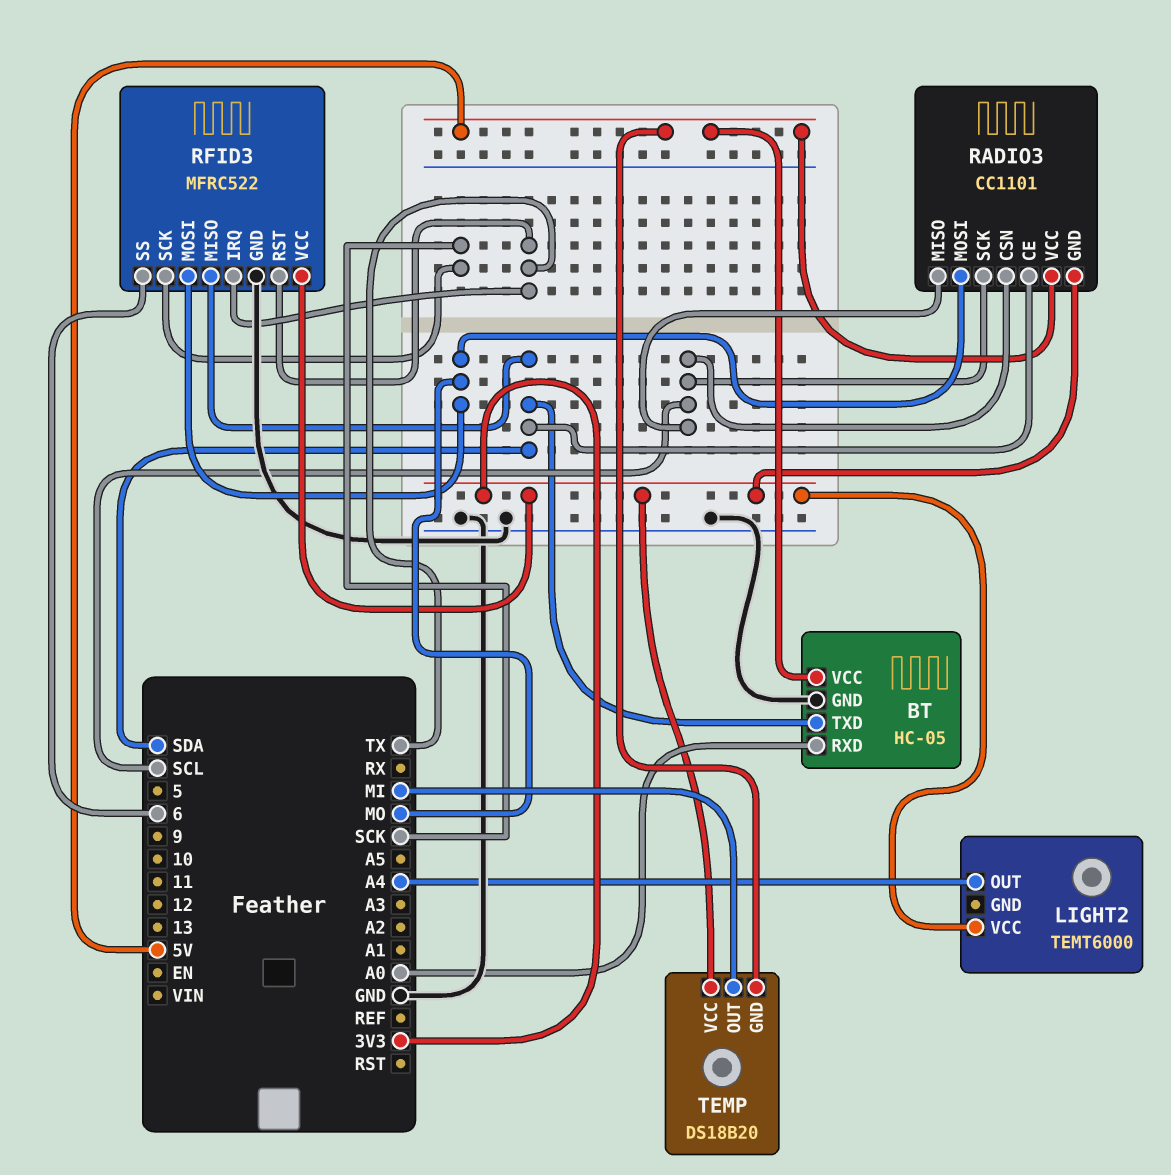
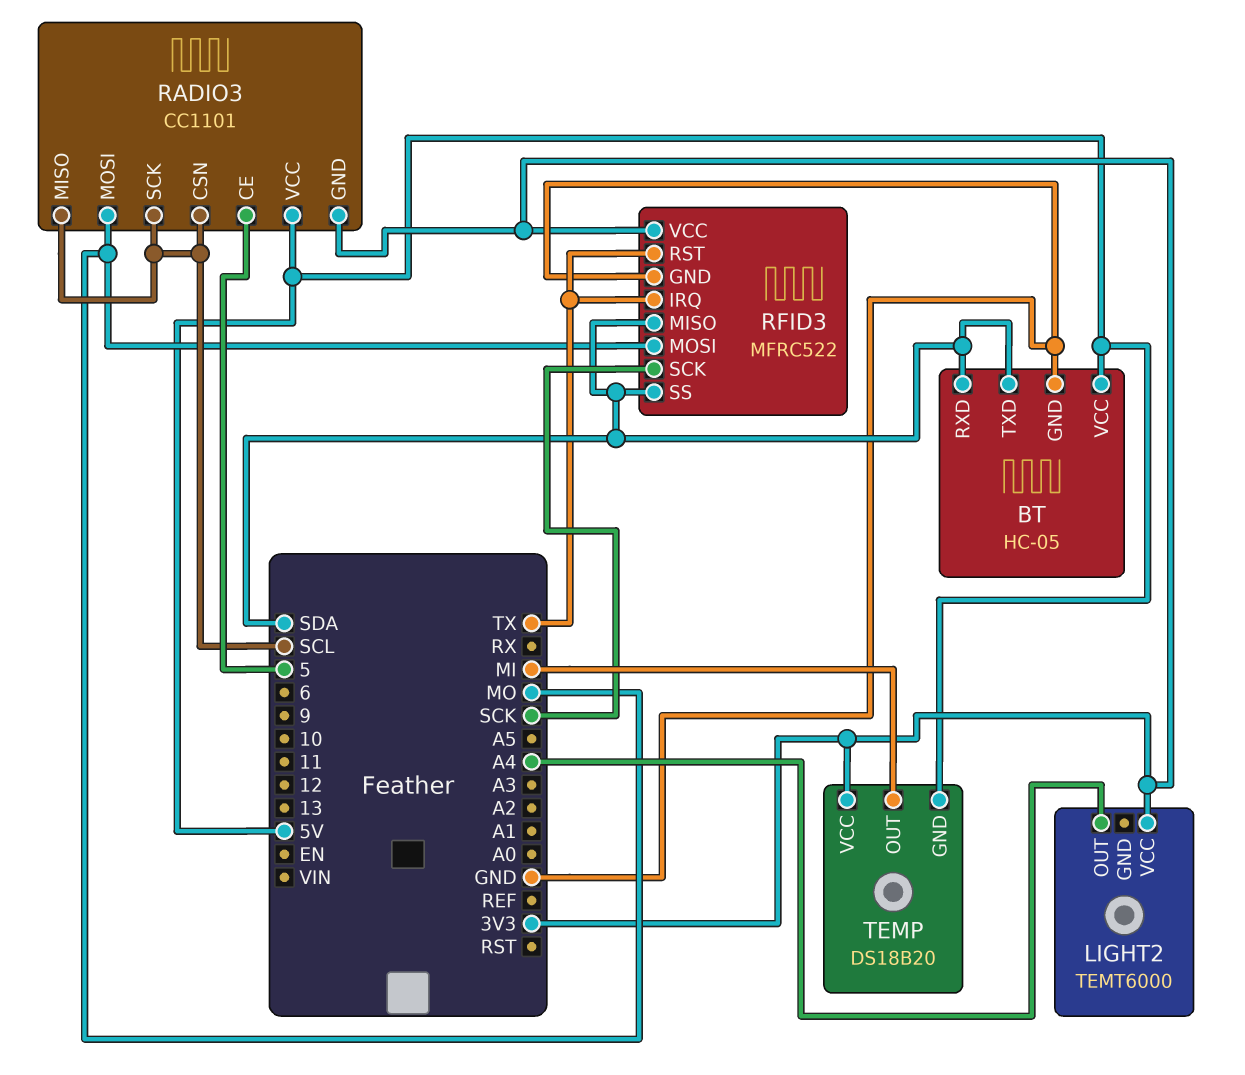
BT pin RXD: A0 -> SDA
RADIO3 pin CE: SDA -> 5
RFID3 pin SS: 6 -> SDA

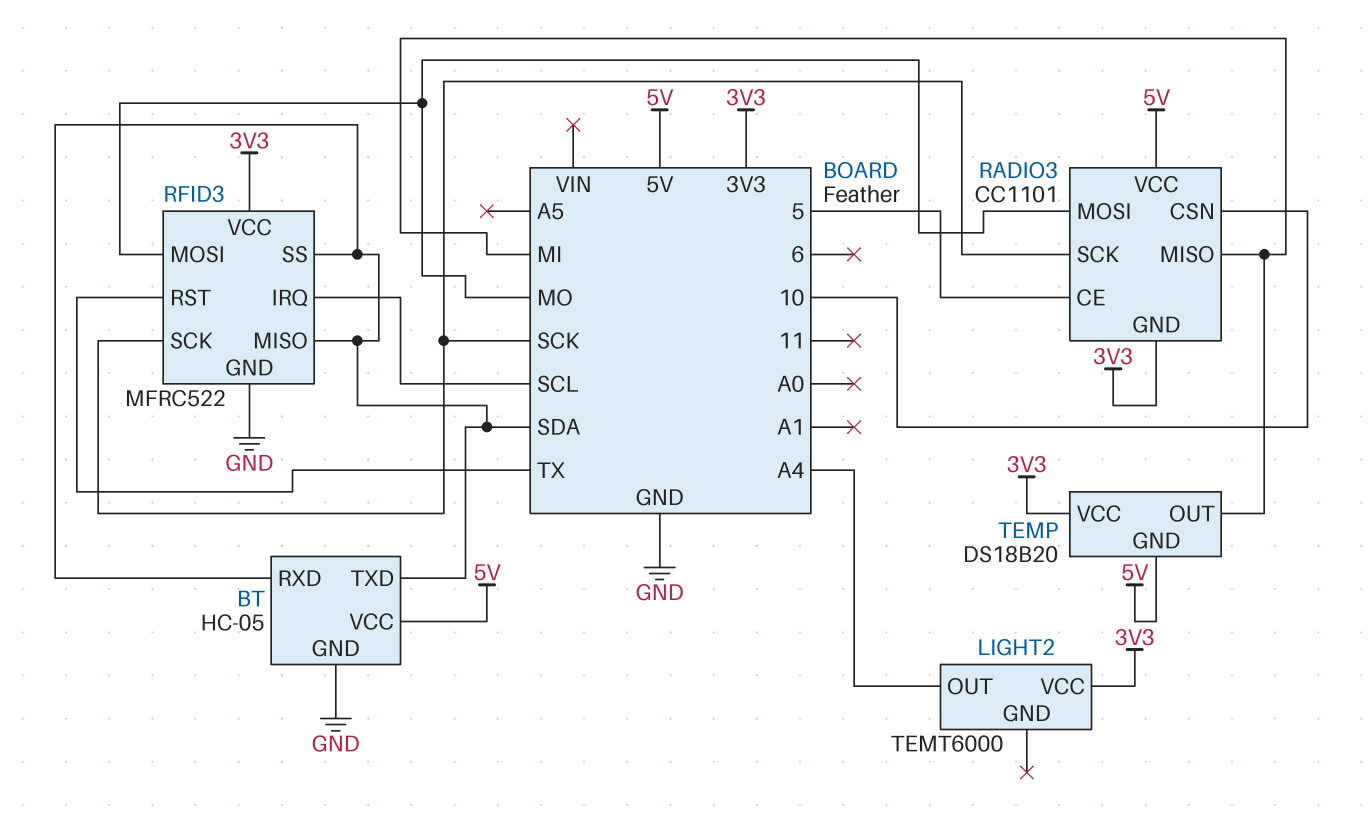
RADIO3 pin CSN: SCL -> 10
RADIO3 pin MISO: SCL -> MI
RADIO3 pin SCK: SCL -> SCK
RFID3 pin IRQ: TX -> SCL

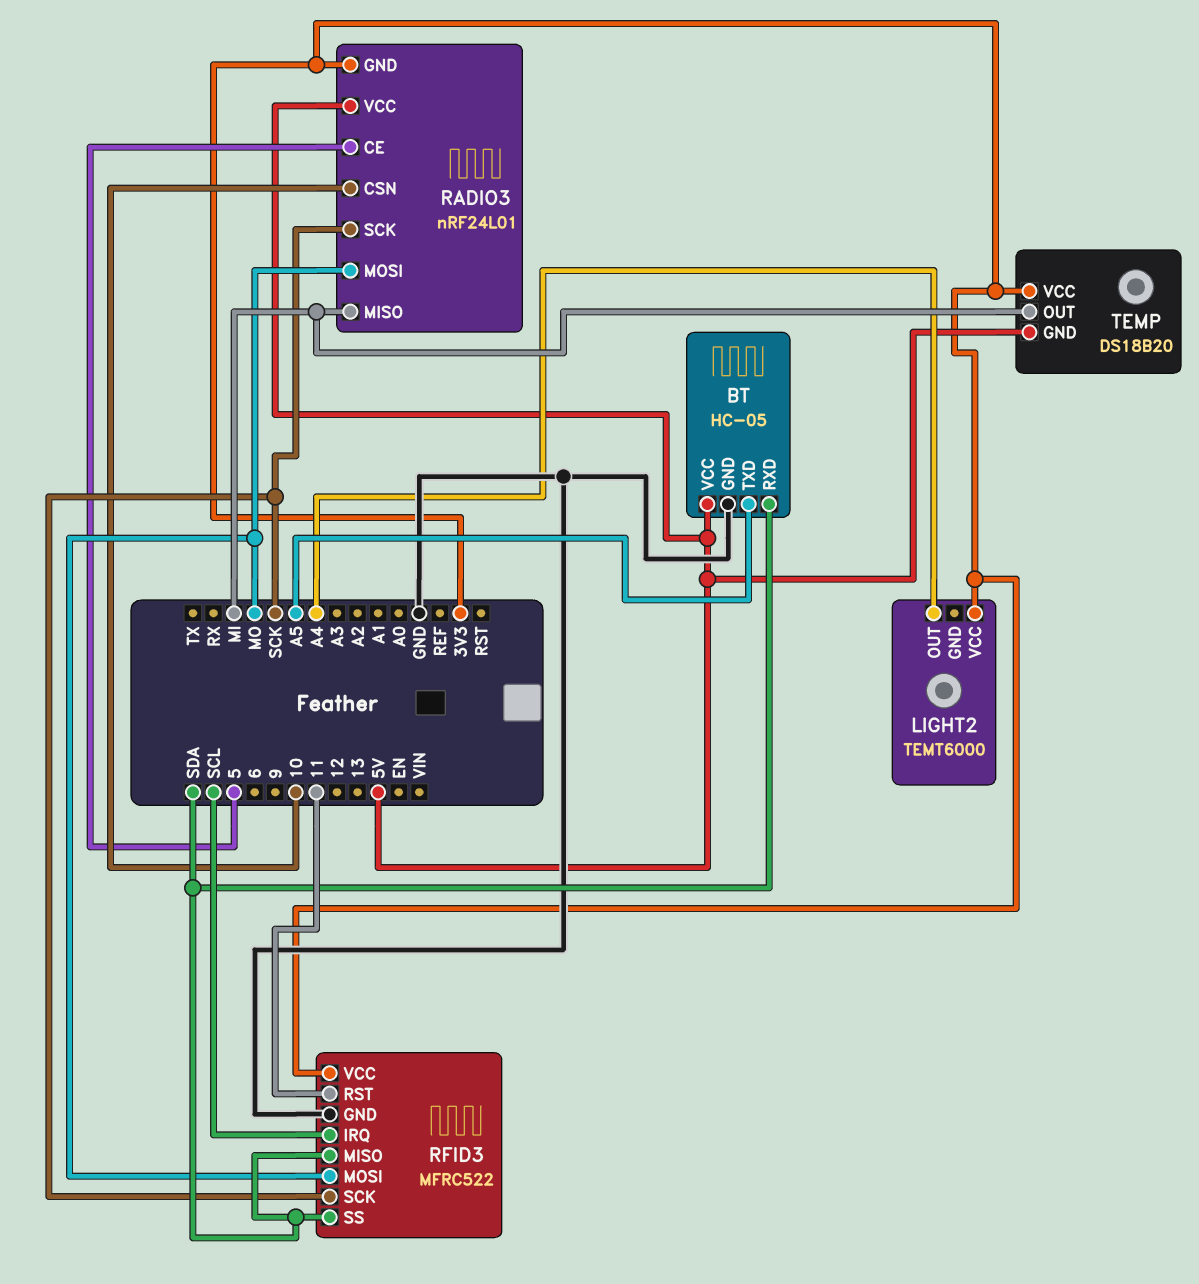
BT pin TXD: SDA -> A5
RADIO3: CC1101 -> nRF24L01
RFID3 pin RST: TX -> 11

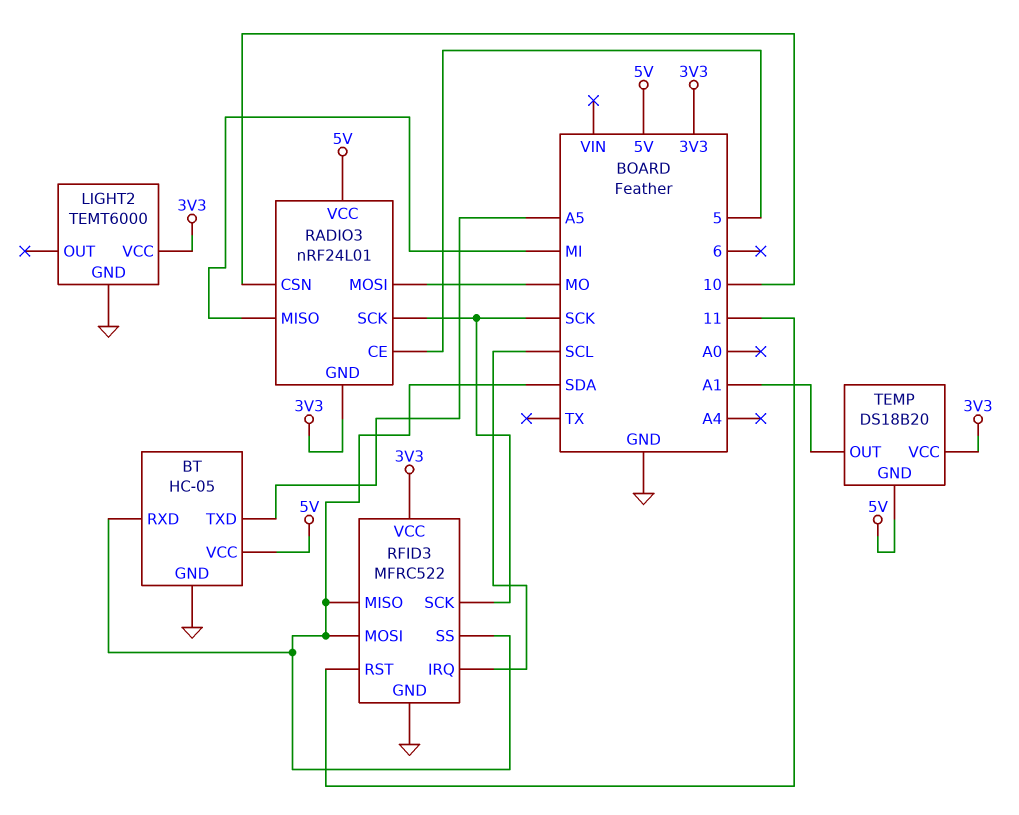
LIGHT2 pin GND: none -> GND
LIGHT2 pin OUT: A4 -> none
RFID3 pin MOSI: MO -> SDA
TEMP pin OUT: MI -> A1

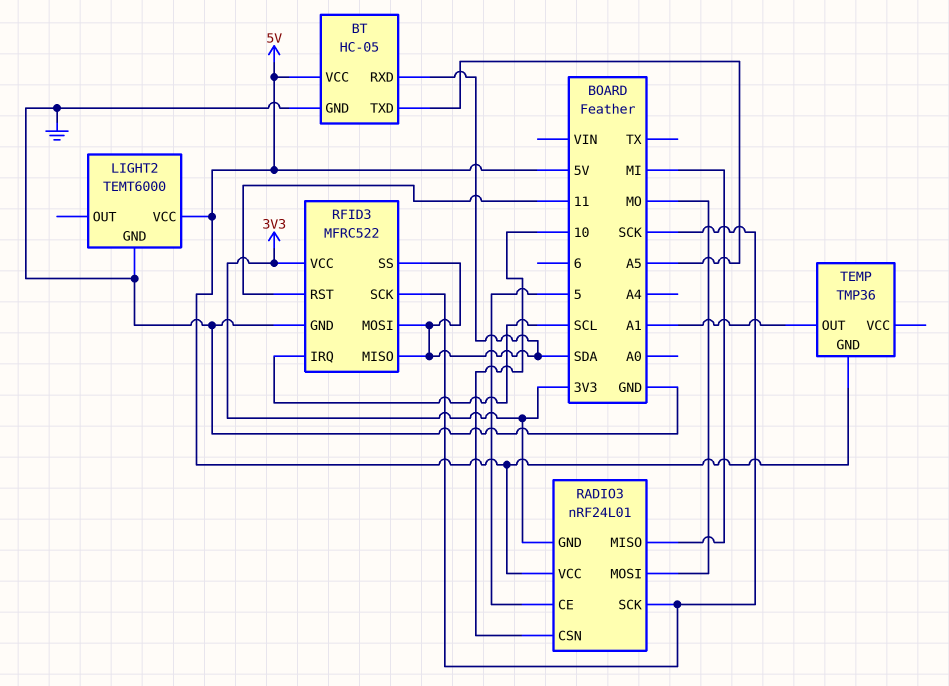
LIGHT2 pin VCC: 3V3 -> 5V
TEMP: DS18B20 -> TMP36
TEMP pin VCC: 3V3 -> none

